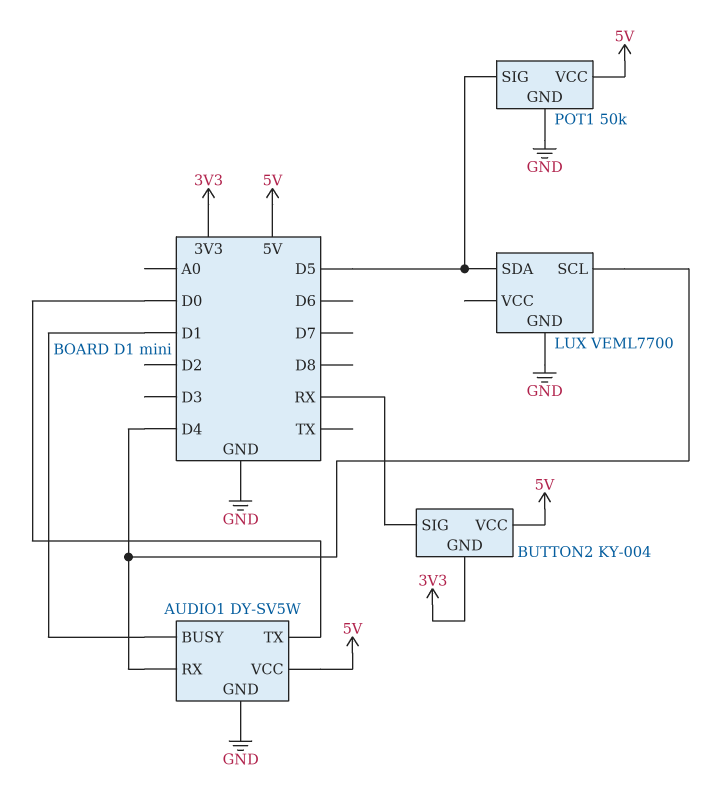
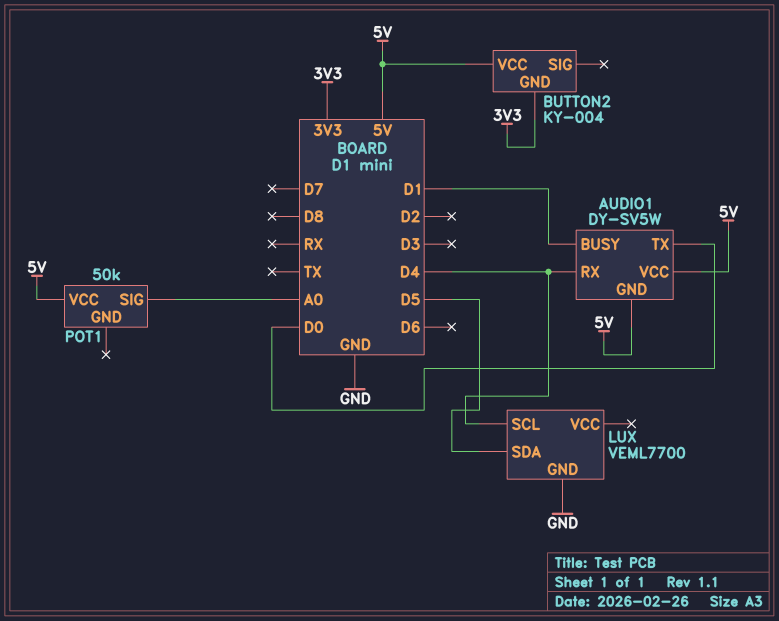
AUDIO1 pin GND: GND -> 5V
BUTTON2 pin SIG: RX -> none
POT1 pin GND: GND -> none
POT1 pin SIG: D5 -> A0

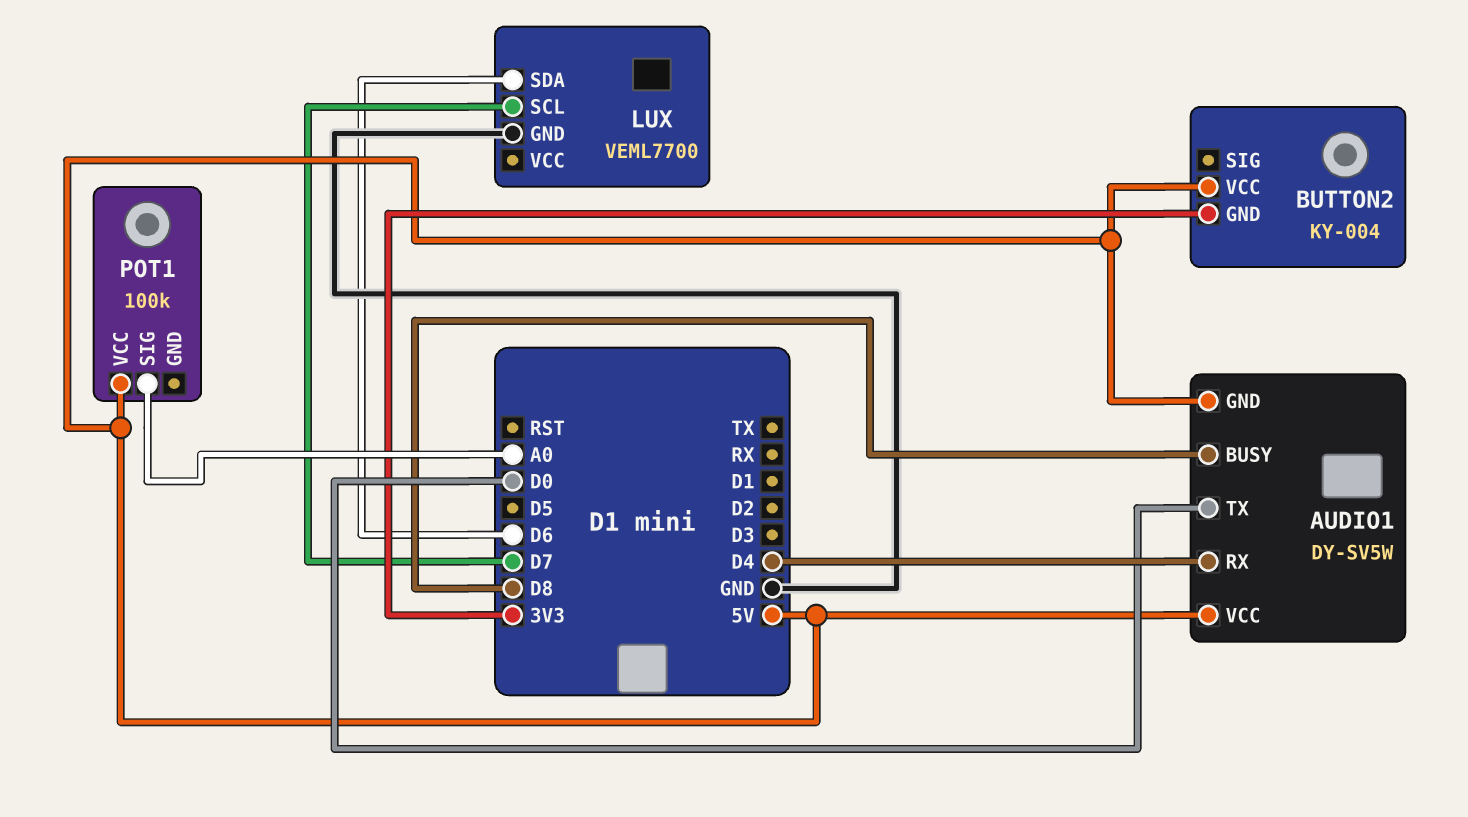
AUDIO1 pin BUSY: D1 -> D8
LUX pin SCL: D4 -> D7
LUX pin SDA: D5 -> D6
POT1: 50k -> 100k

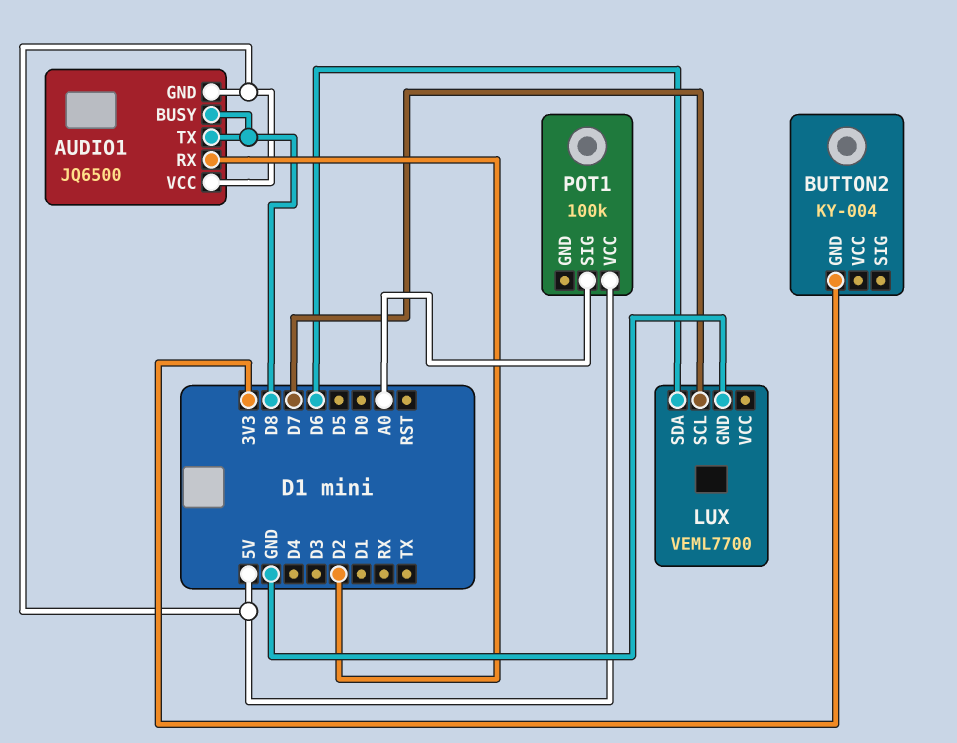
AUDIO1: DY-SV5W -> JQ6500
AUDIO1 pin RX: D4 -> D2
AUDIO1 pin TX: D0 -> D8
BUTTON2 pin VCC: 5V -> none

